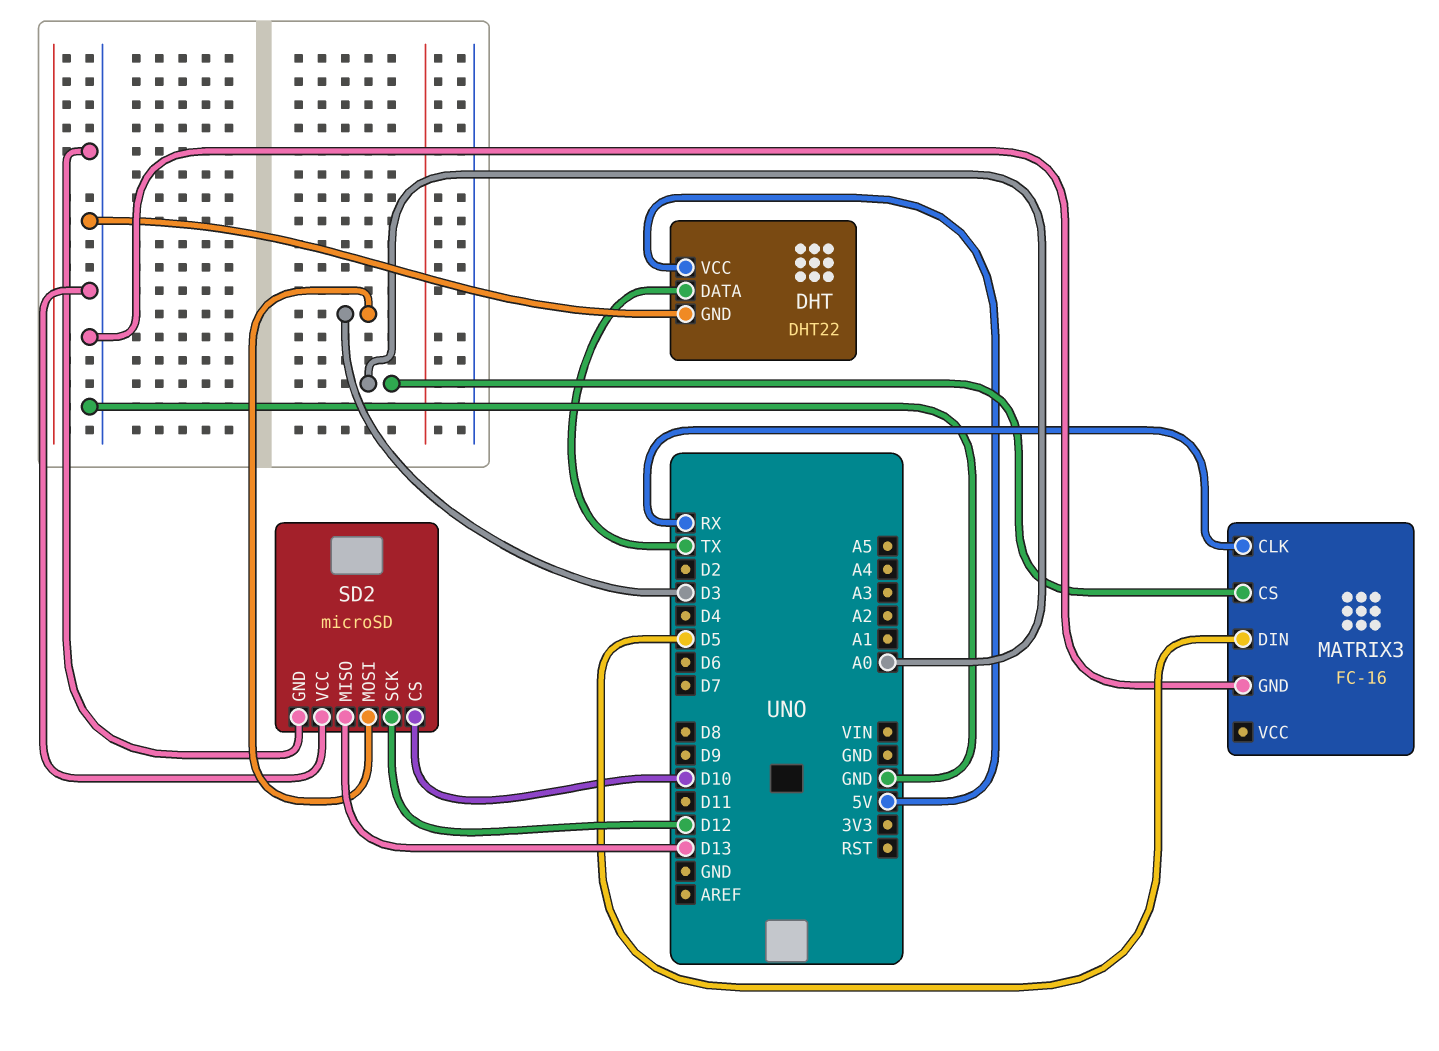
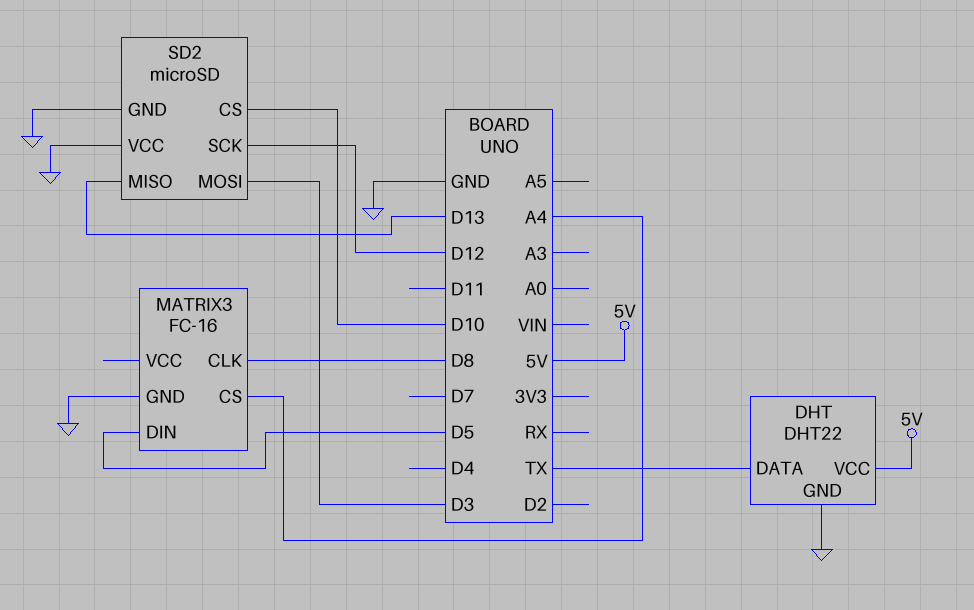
MATRIX3 pin CLK: RX -> D8
MATRIX3 pin CS: A0 -> A4

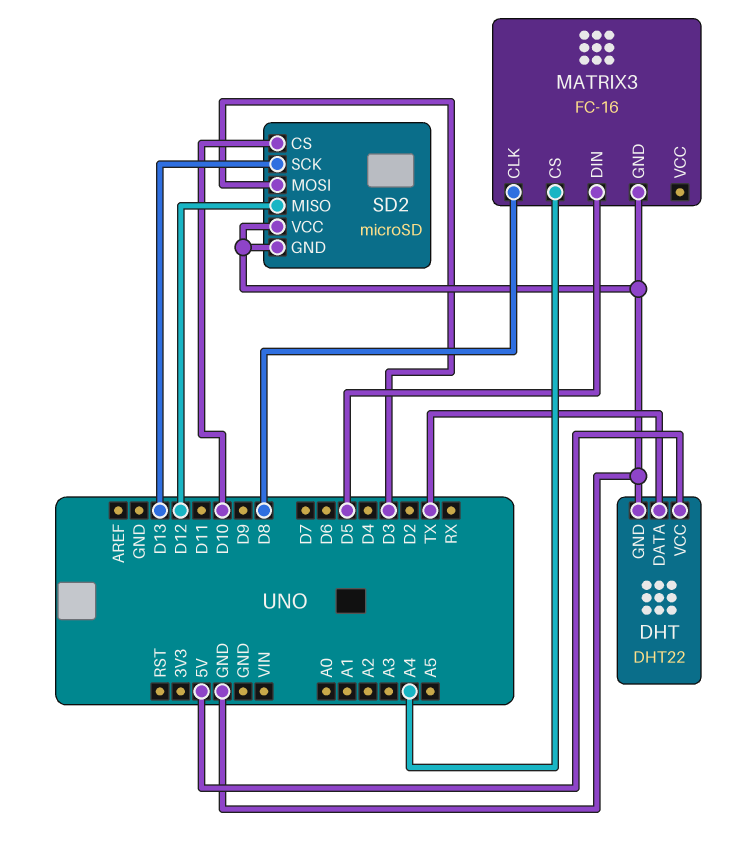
SD2 pin MISO: D13 -> D12
SD2 pin SCK: D12 -> D13

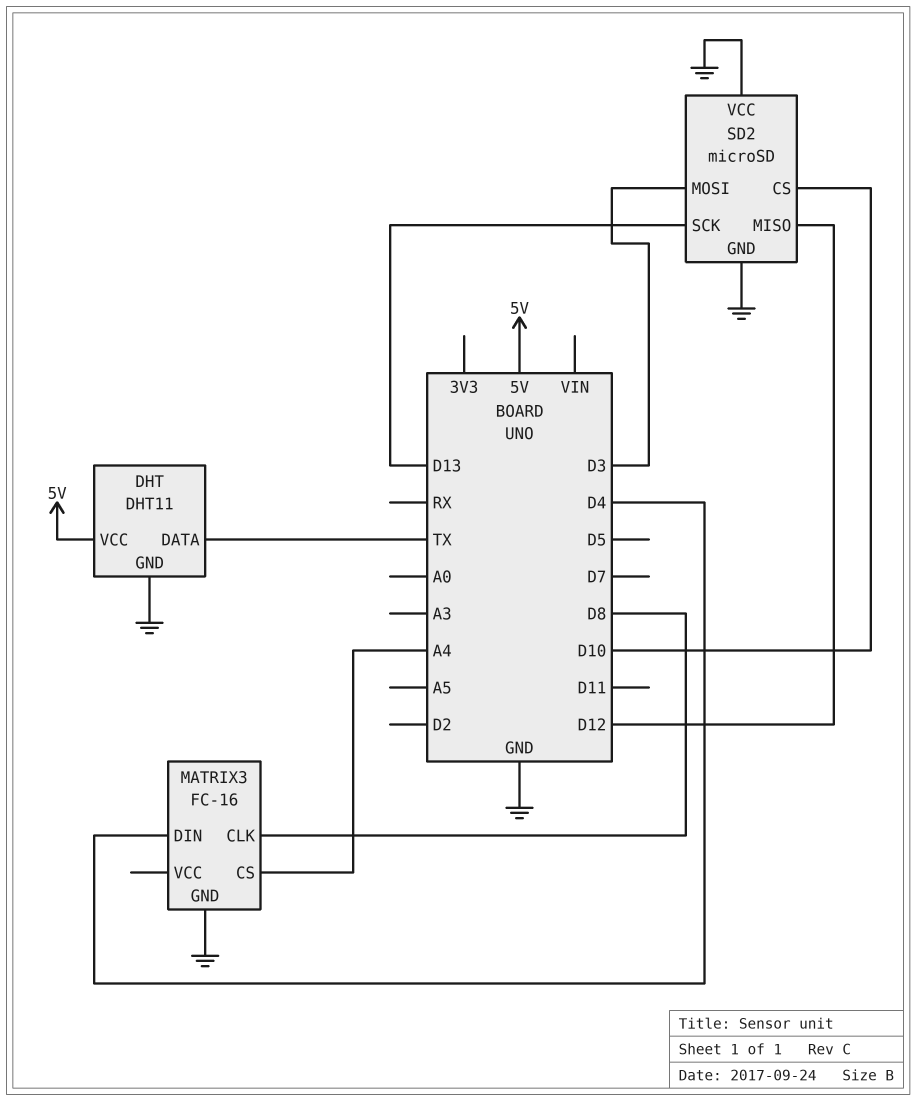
DHT: DHT22 -> DHT11
MATRIX3 pin DIN: D5 -> D4

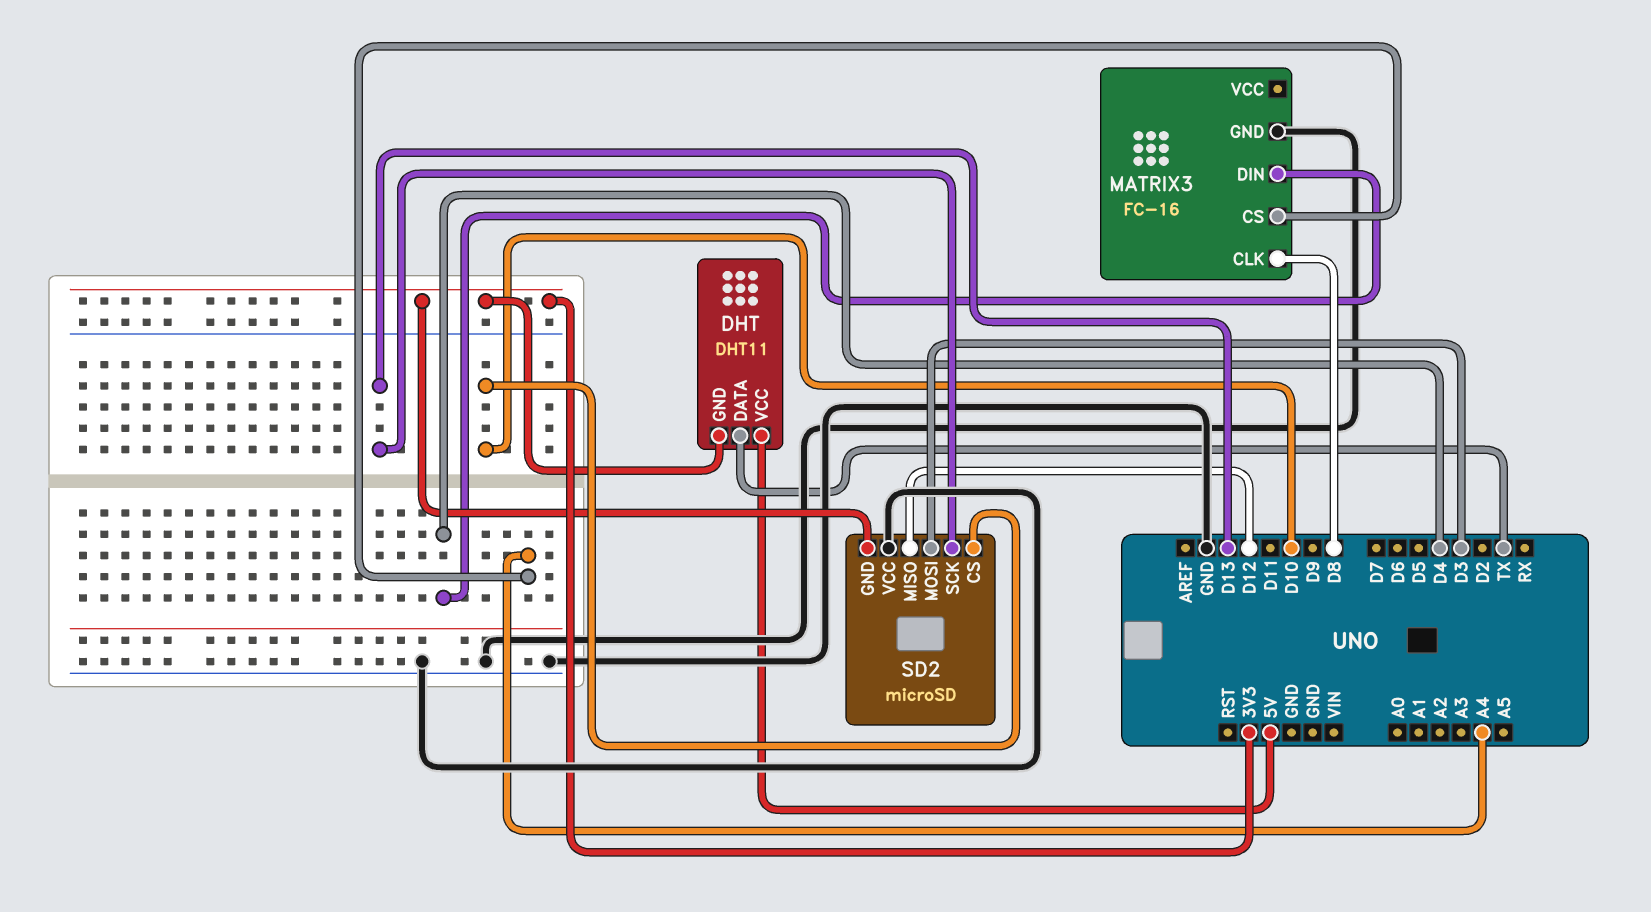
DHT pin GND: GND -> 3V3
SD2 pin GND: GND -> 3V3

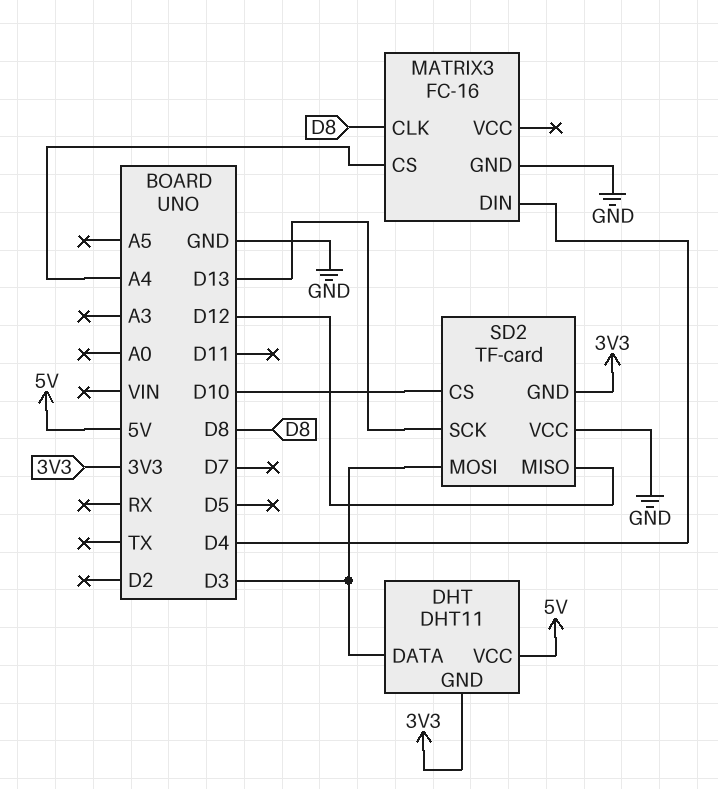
DHT pin DATA: TX -> D3
SD2: microSD -> TF-card

